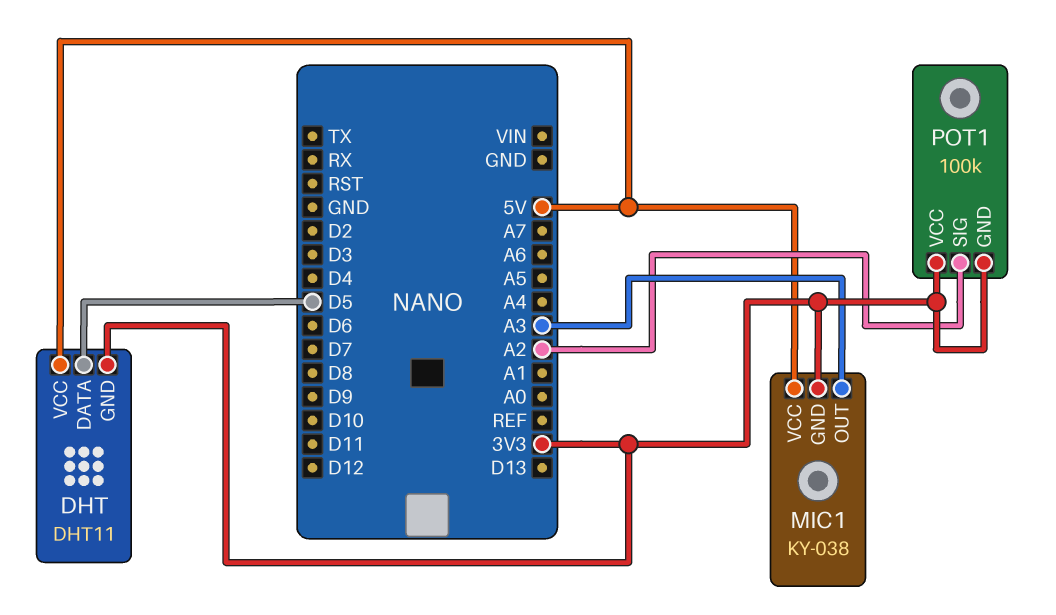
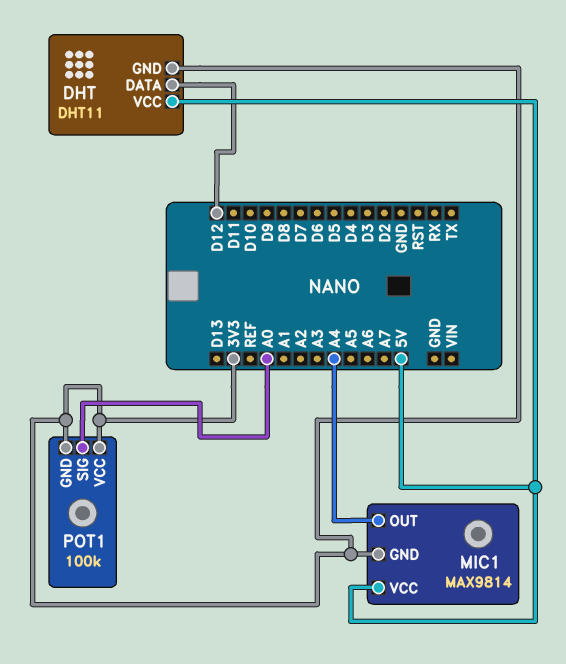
DHT pin DATA: D5 -> D12
MIC1: KY-038 -> MAX9814
MIC1 pin OUT: A3 -> A4
POT1 pin SIG: A2 -> A0

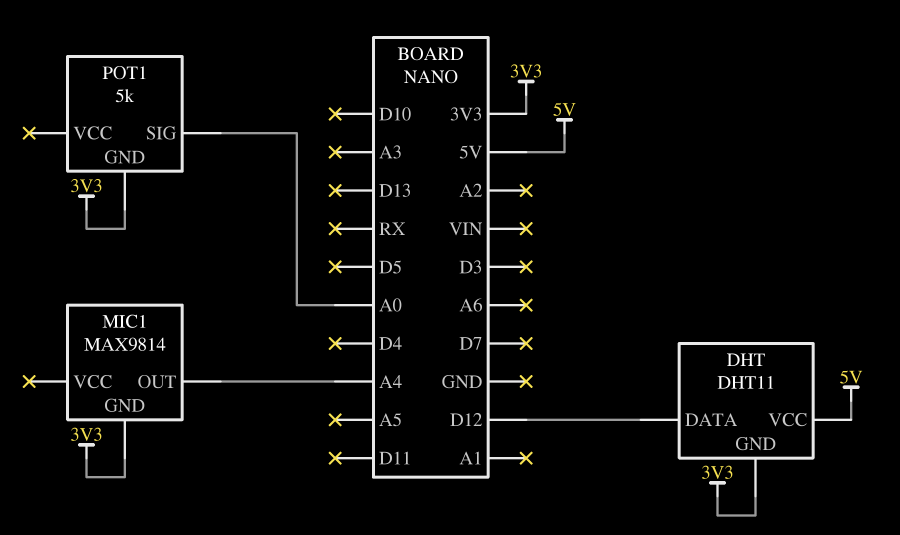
MIC1 pin VCC: 5V -> none
POT1: 100k -> 5k
POT1 pin VCC: 3V3 -> none

